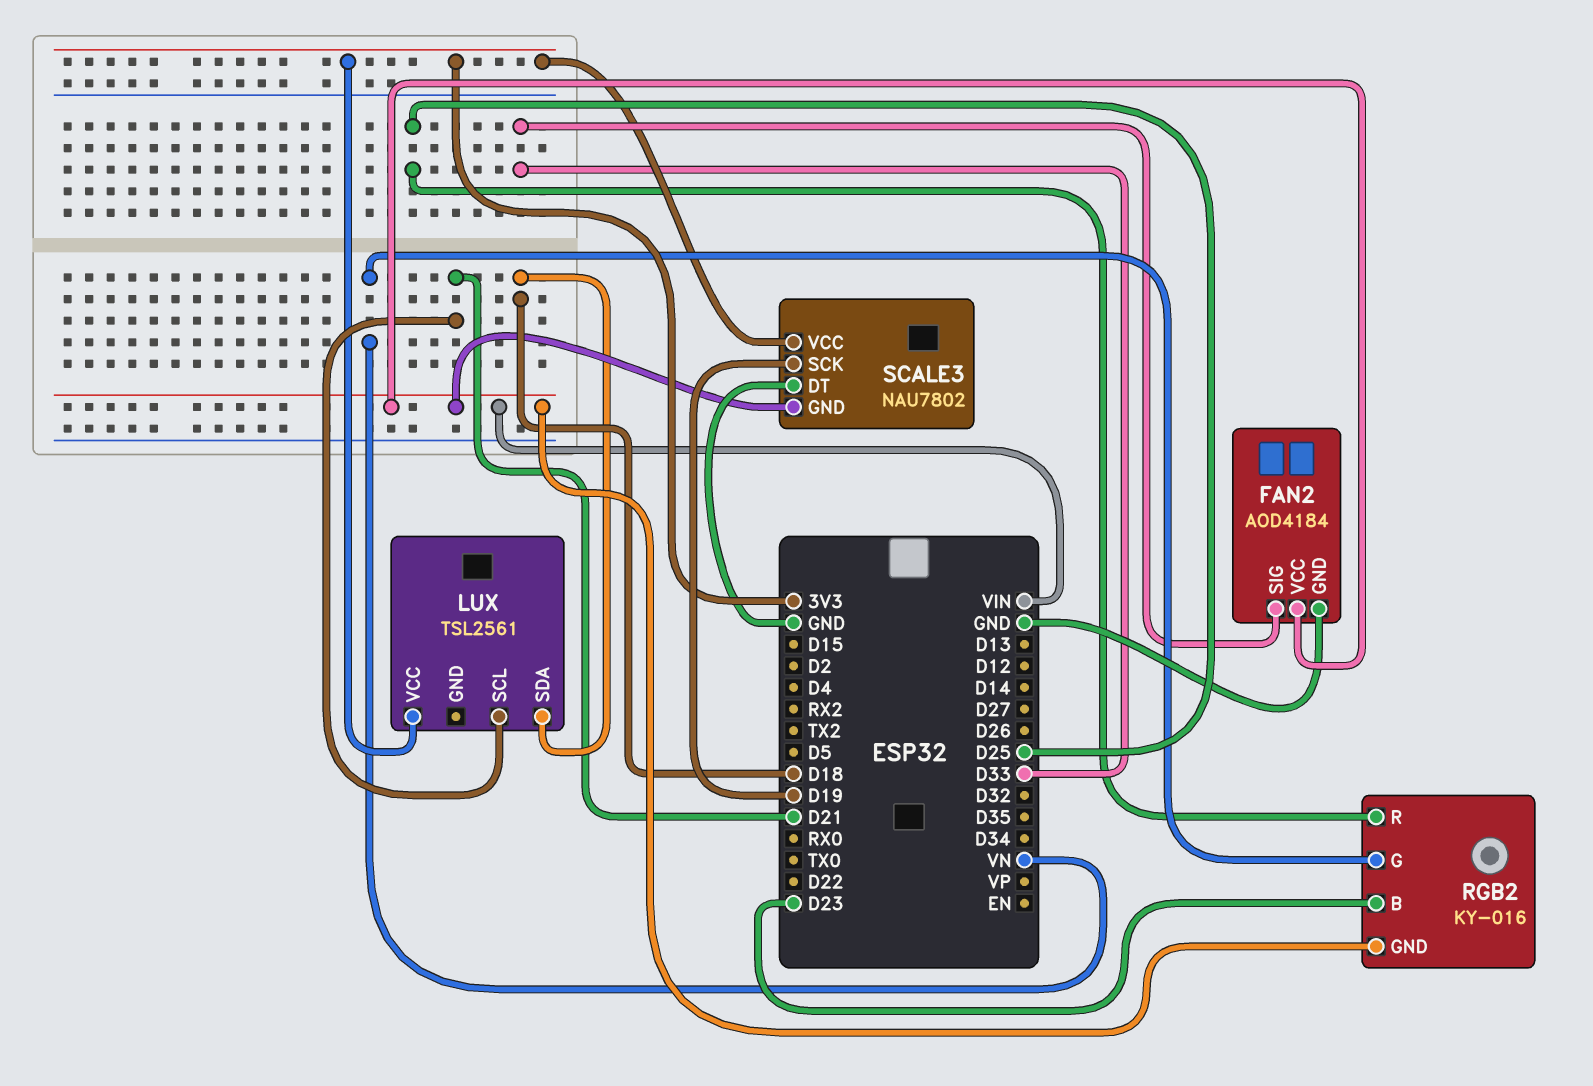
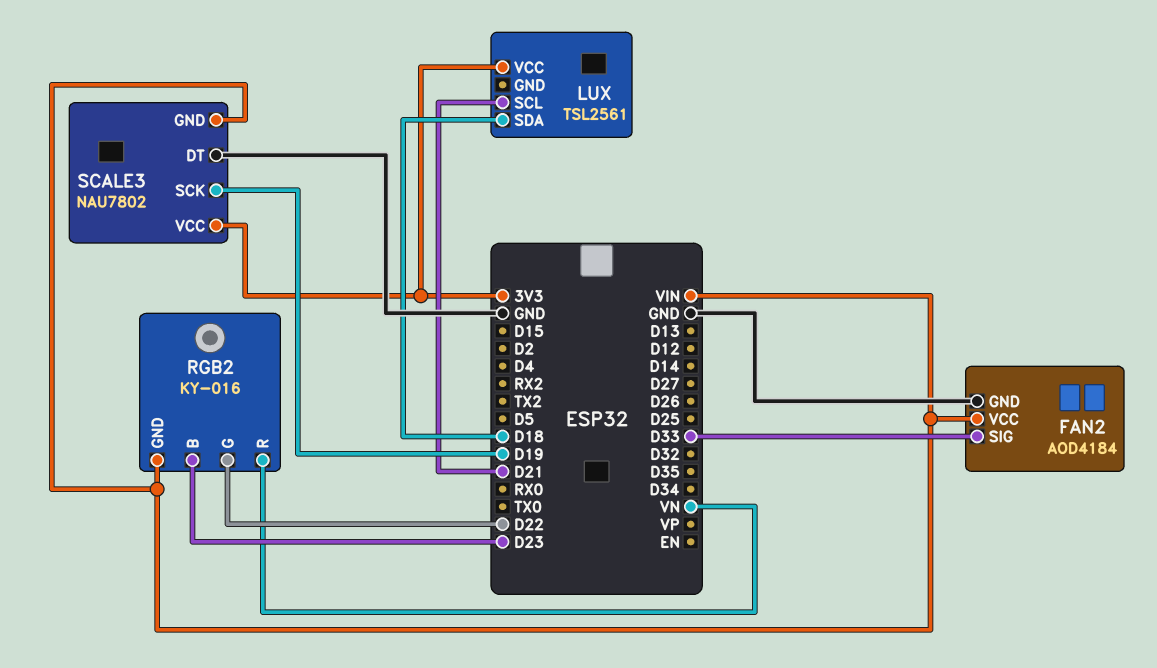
RGB2 pin G: VN -> D22
RGB2 pin R: D25 -> VN

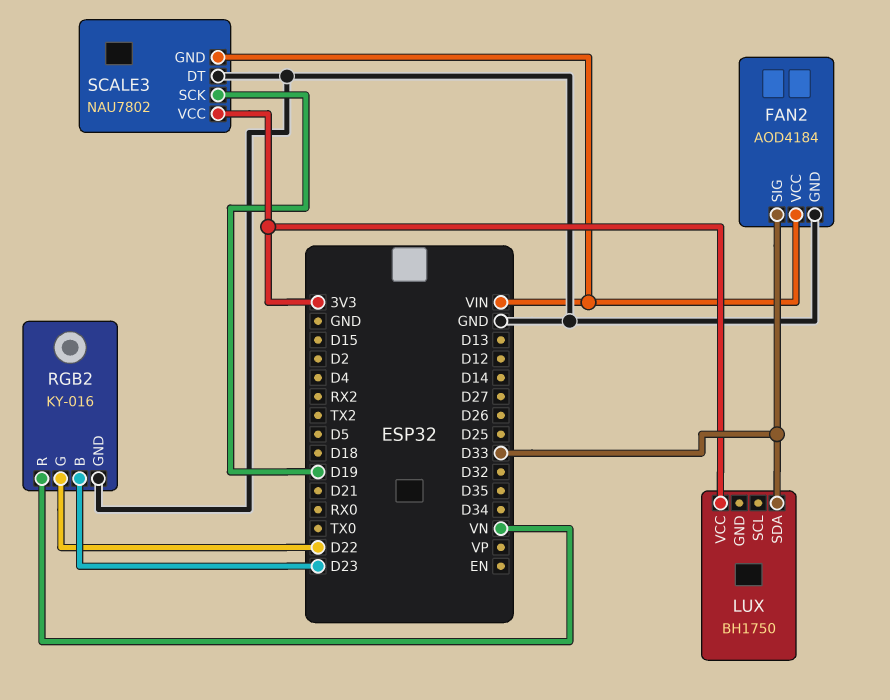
LUX: TSL2561 -> BH1750
LUX pin SCL: D21 -> none
LUX pin SDA: D18 -> D33
RGB2 pin GND: VIN -> GND

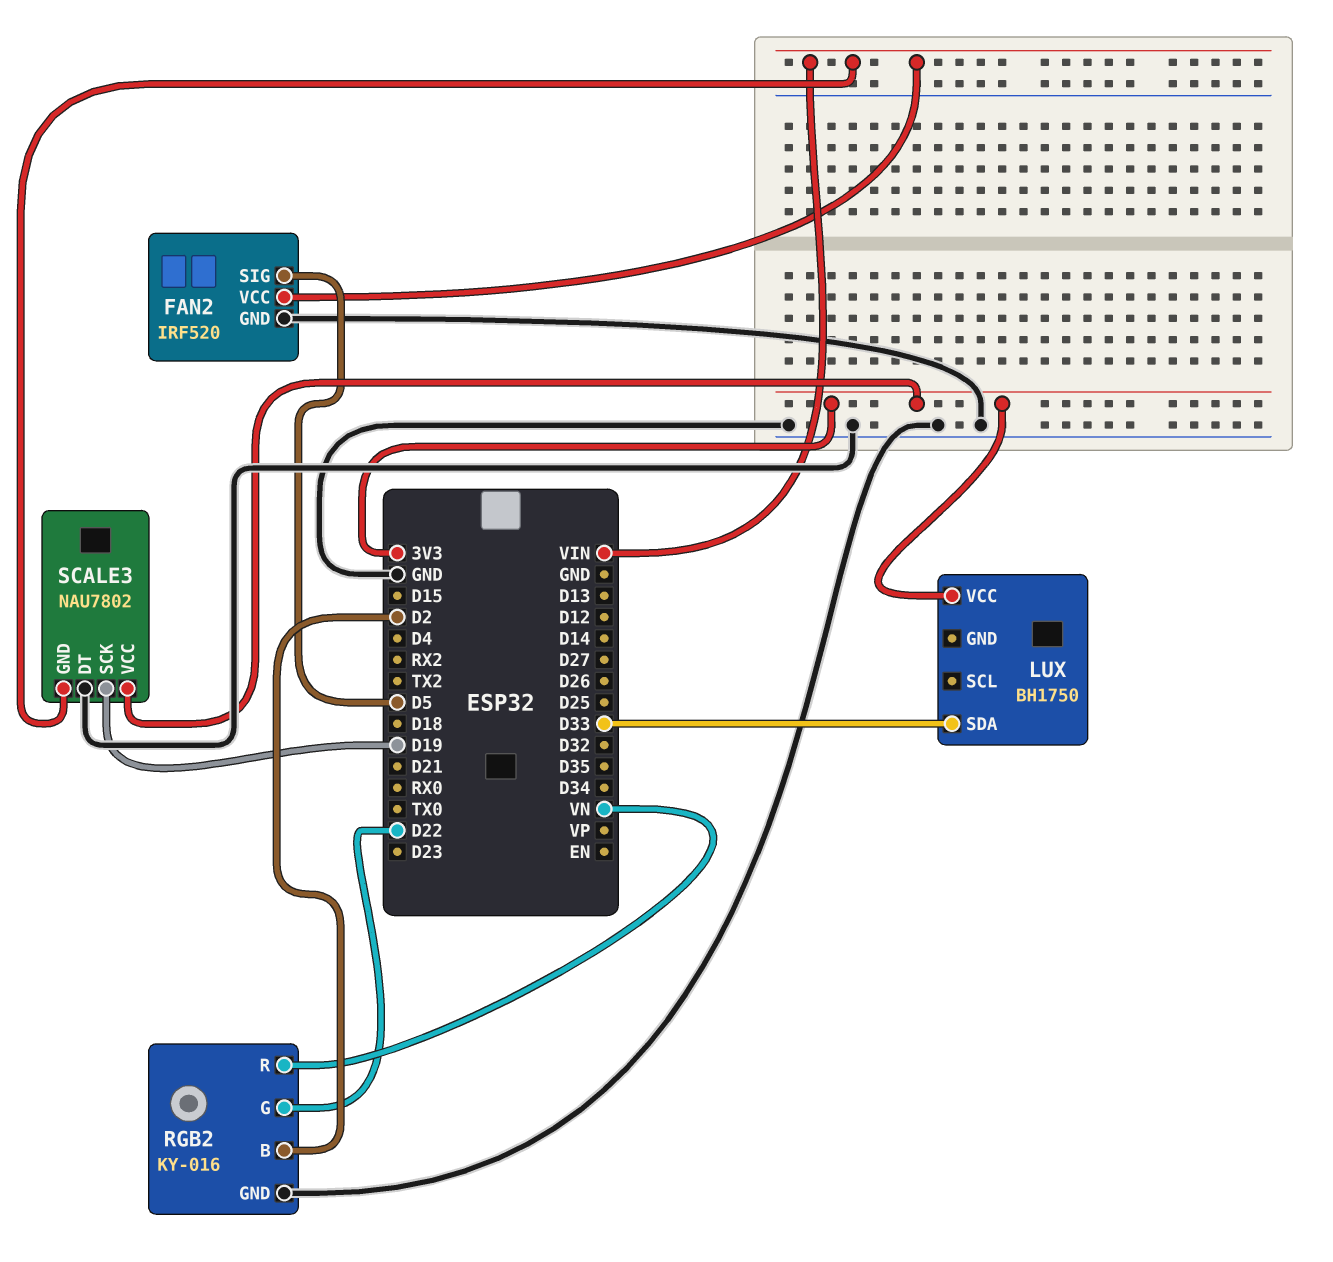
FAN2: AOD4184 -> IRF520
FAN2 pin SIG: D33 -> D5
RGB2 pin B: D23 -> D2

